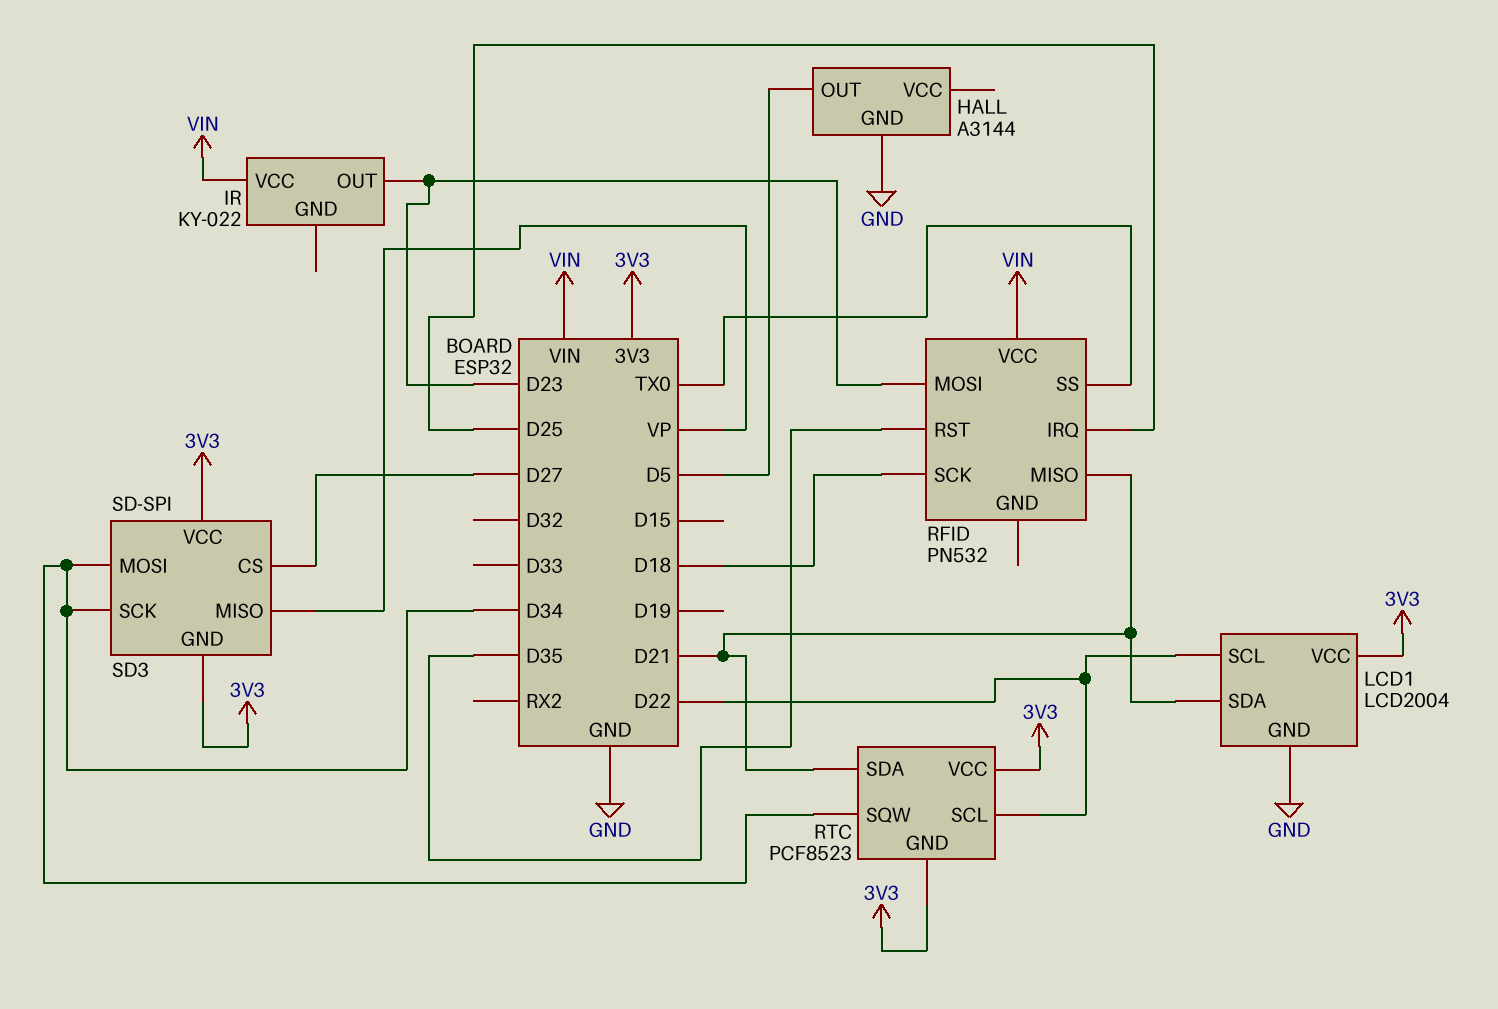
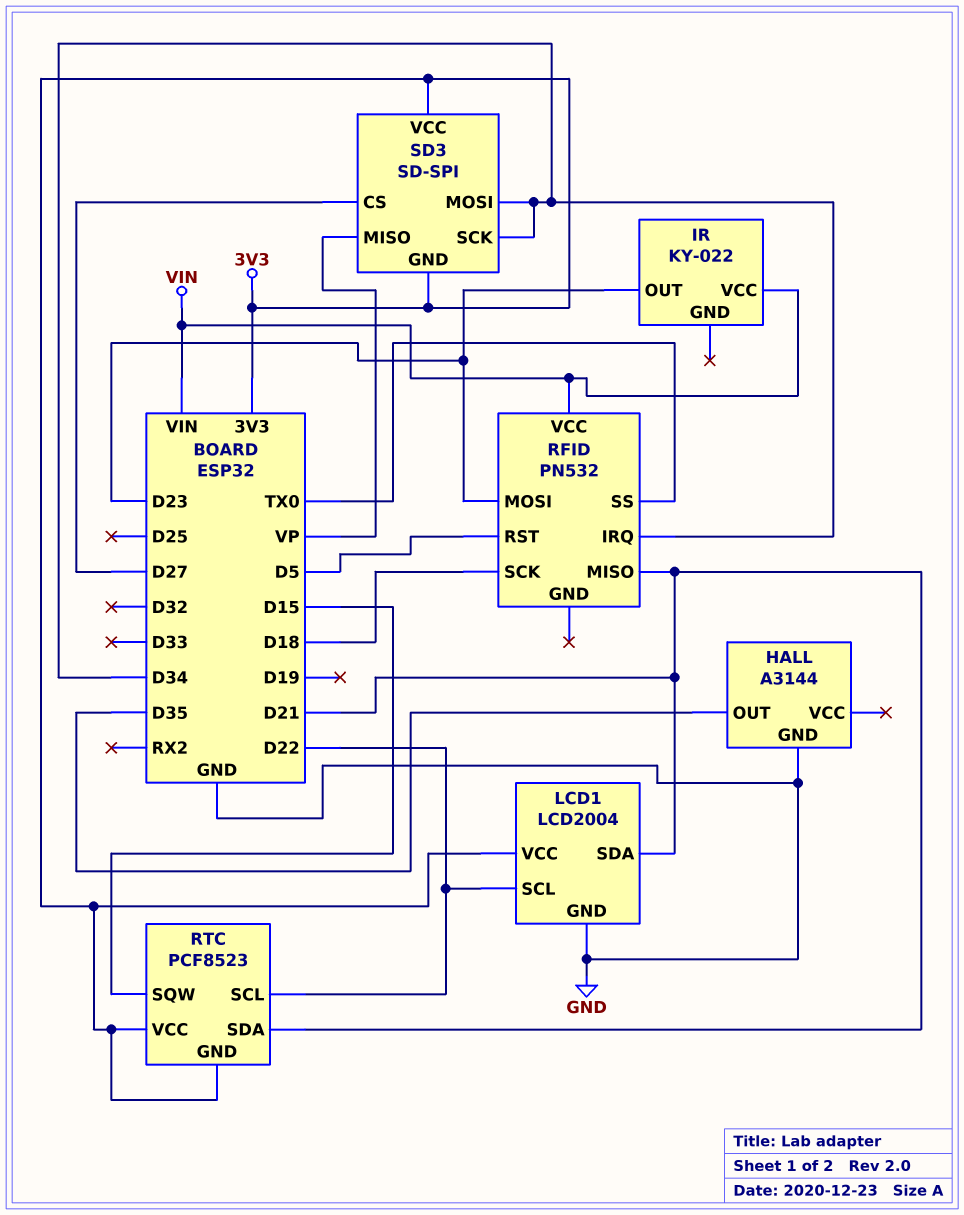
HALL pin OUT: D5 -> D35
RFID pin IRQ: D25 -> D34
RFID pin RST: D35 -> D5
RTC pin SQW: D34 -> D15

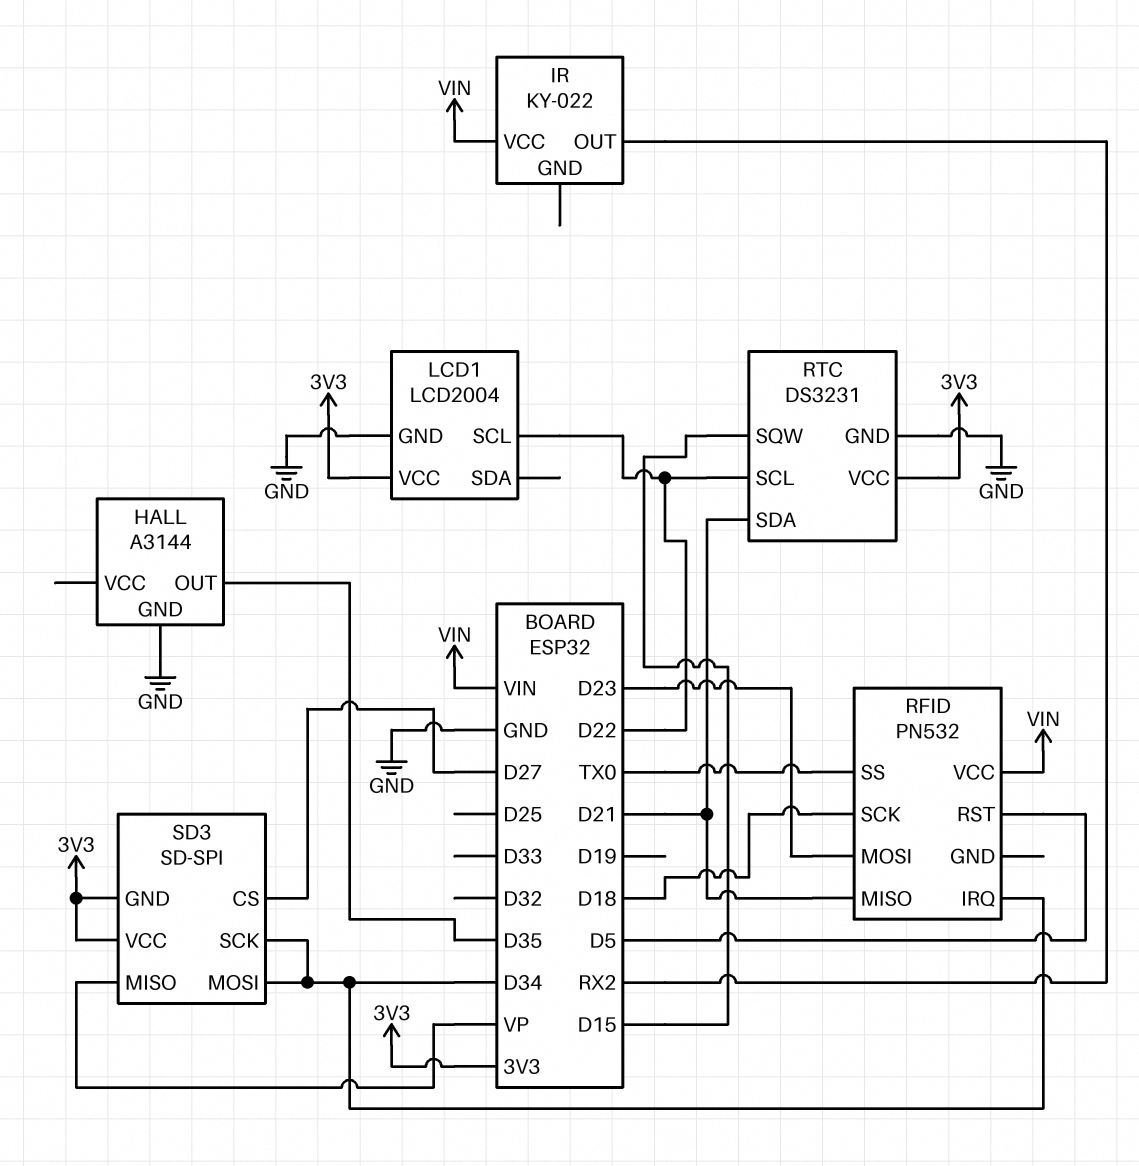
IR pin OUT: D23 -> RX2
LCD1 pin SDA: D21 -> none
RTC: PCF8523 -> DS3231
RTC pin GND: 3V3 -> GND

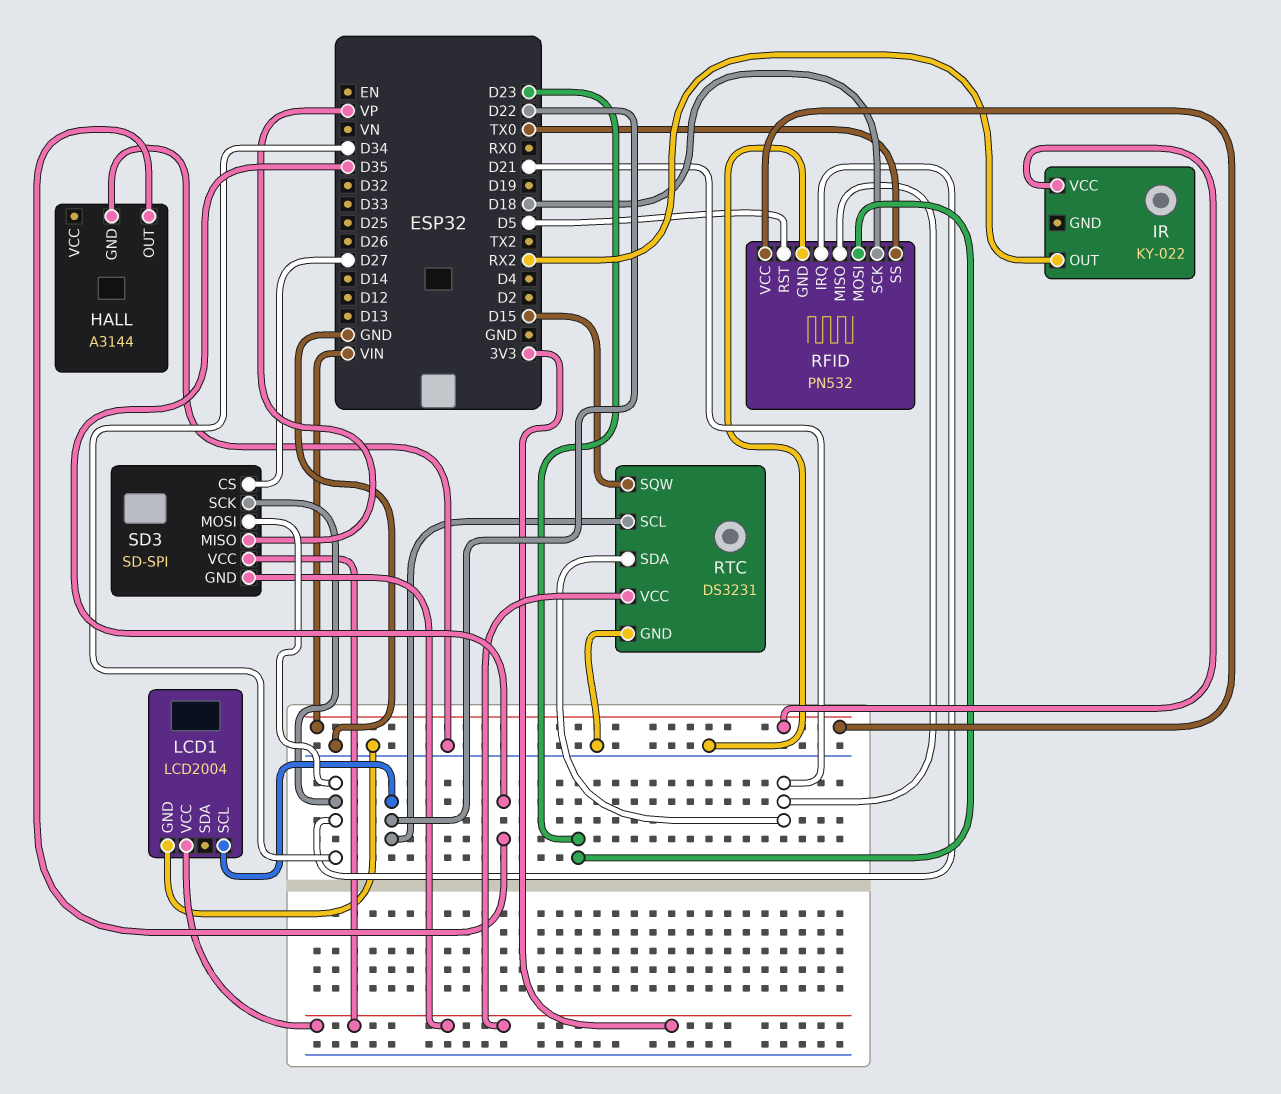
RFID pin GND: none -> GND

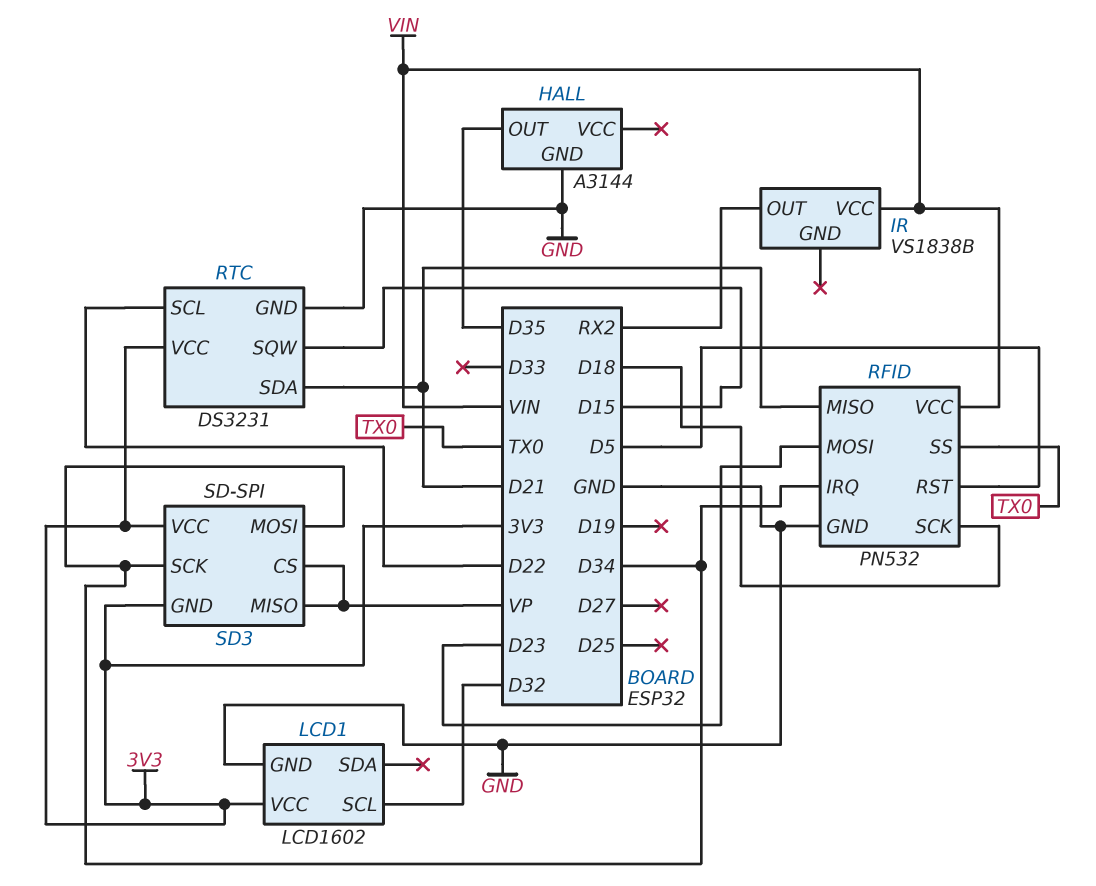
IR: KY-022 -> VS1838B
LCD1: LCD2004 -> LCD1602
LCD1 pin SCL: D22 -> D32
SD3 pin CS: D27 -> VP

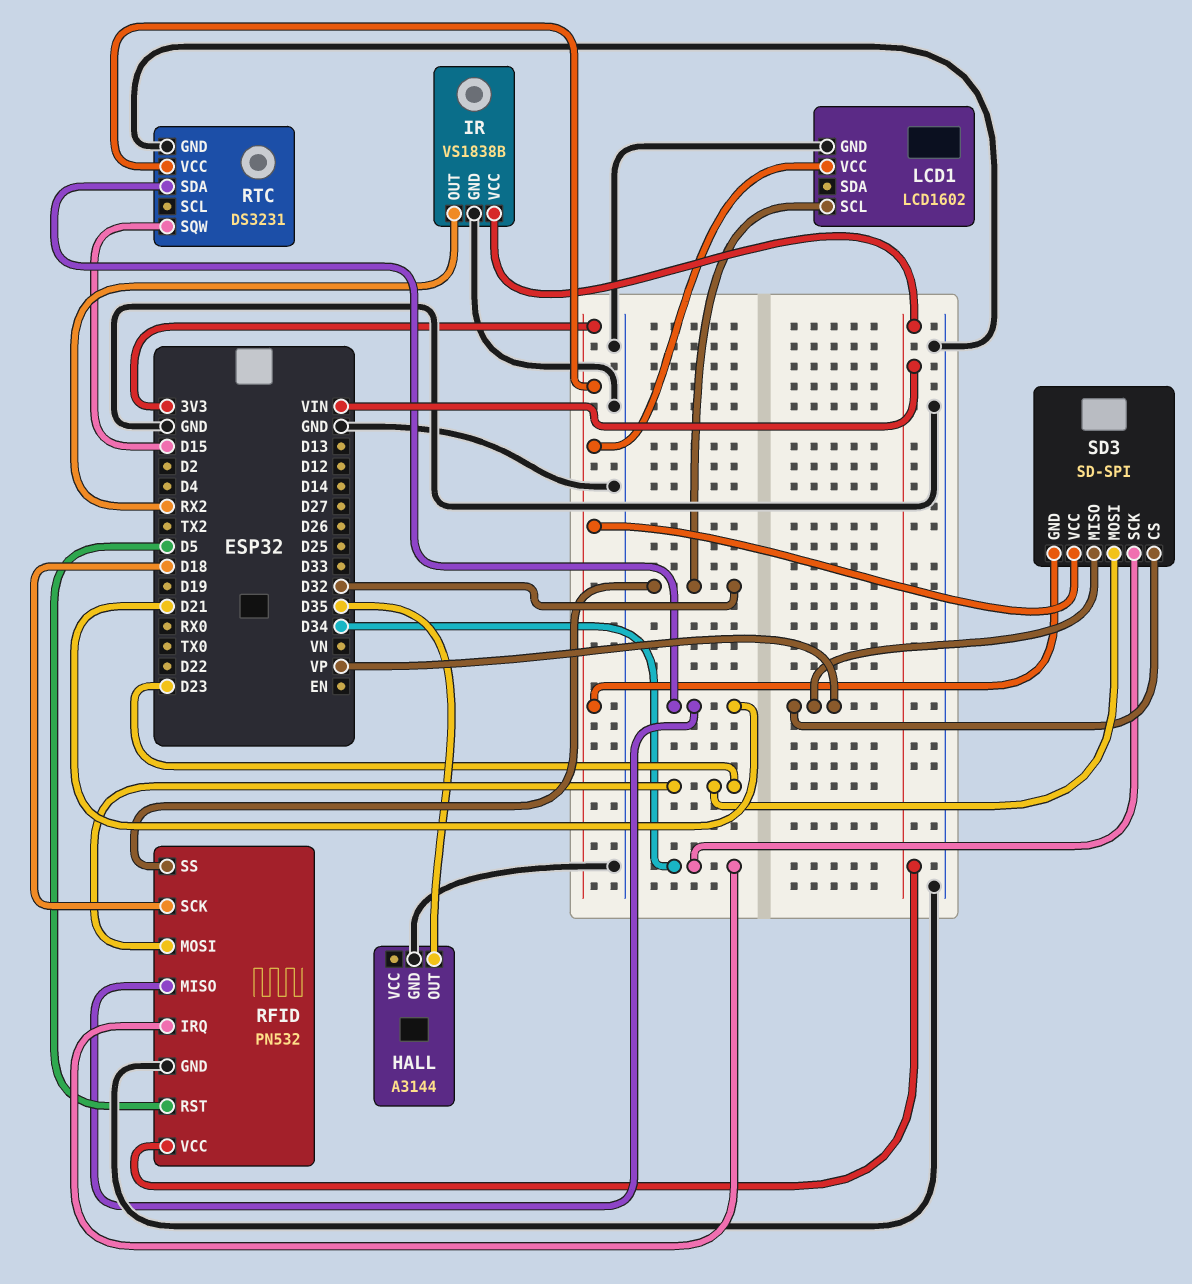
IR pin GND: none -> GND
RFID pin SS: TX0 -> D32
RTC pin SCL: D22 -> none
SD3 pin MOSI: D34 -> D23

